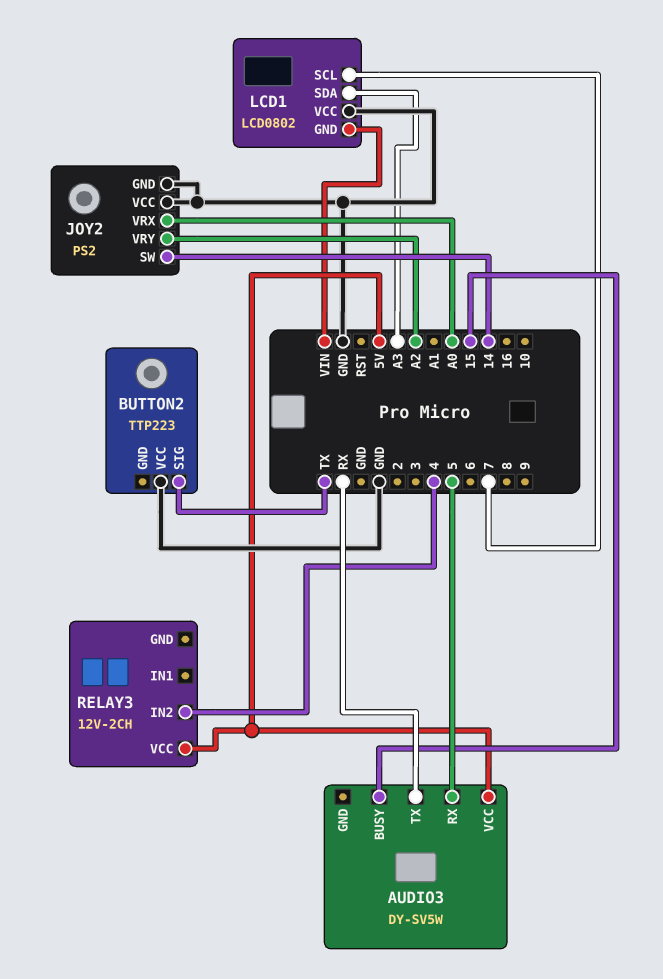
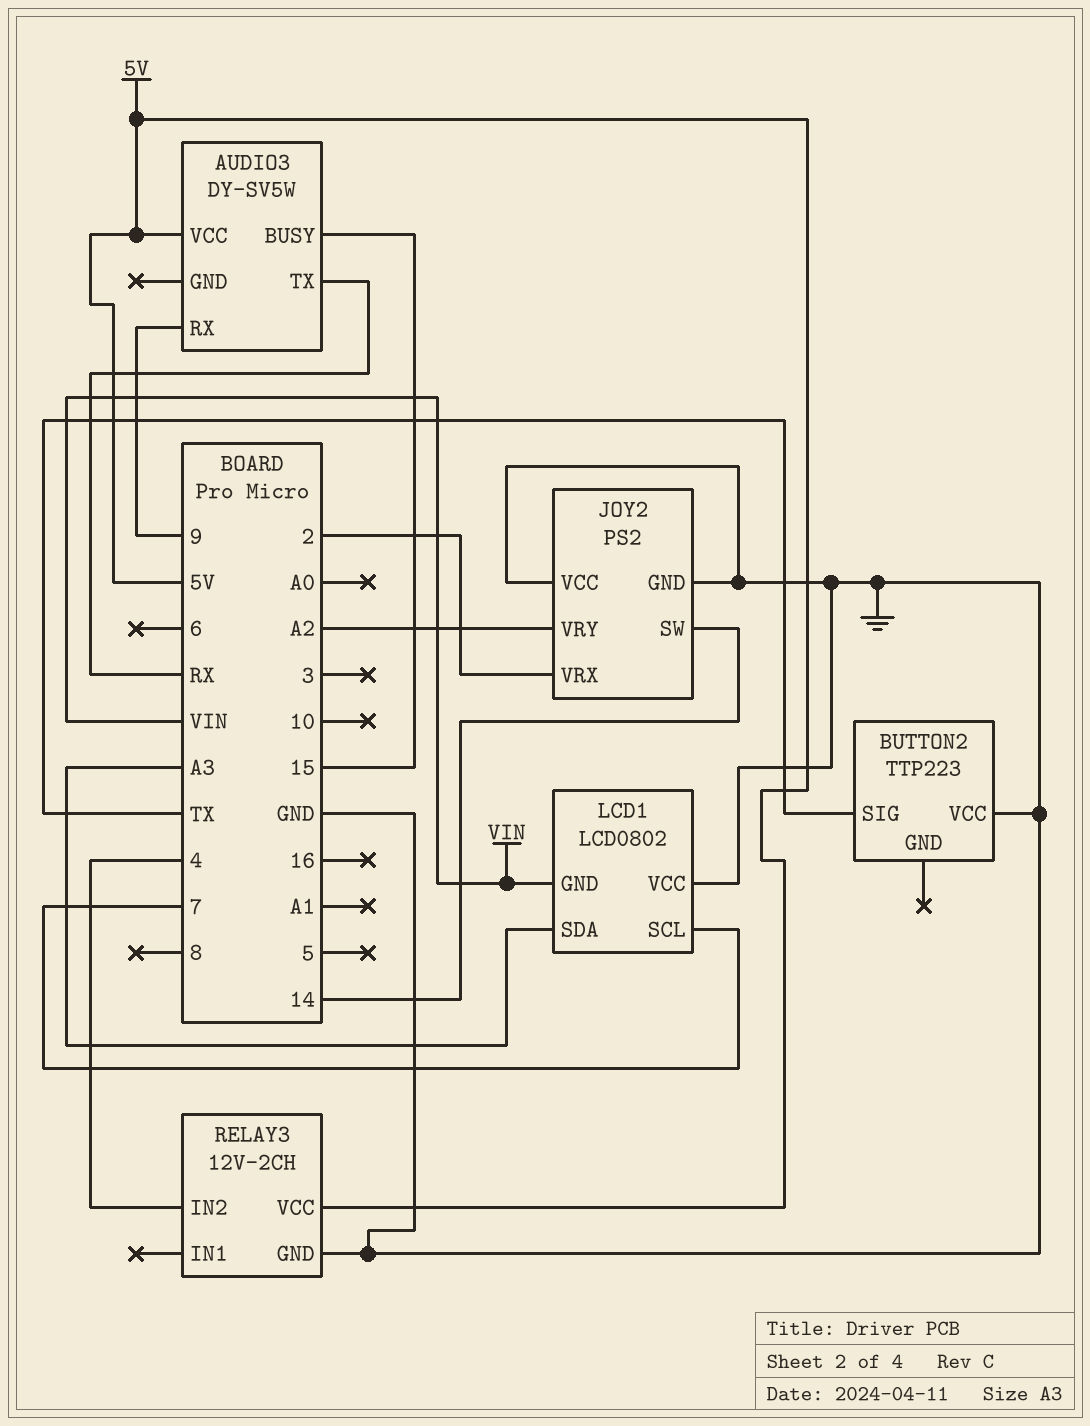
AUDIO3 pin RX: 5 -> 9
JOY2 pin VRX: A0 -> 2
RELAY3 pin GND: none -> GND

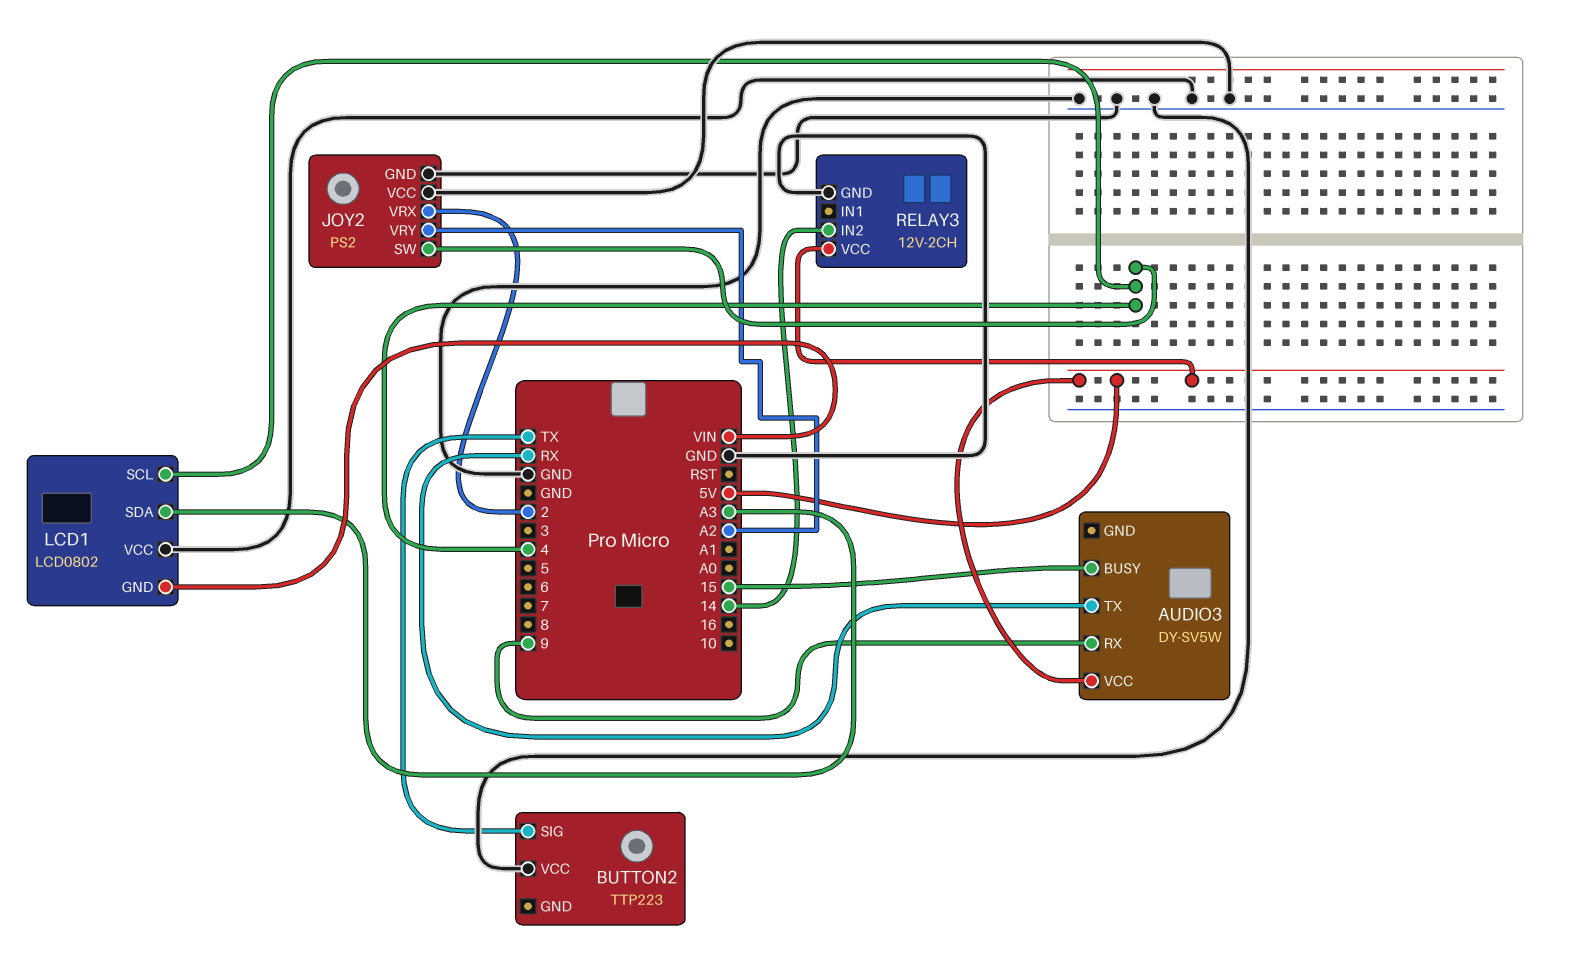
JOY2 pin SW: 14 -> 4
LCD1 pin SCL: 7 -> 4
RELAY3 pin IN2: 4 -> 14

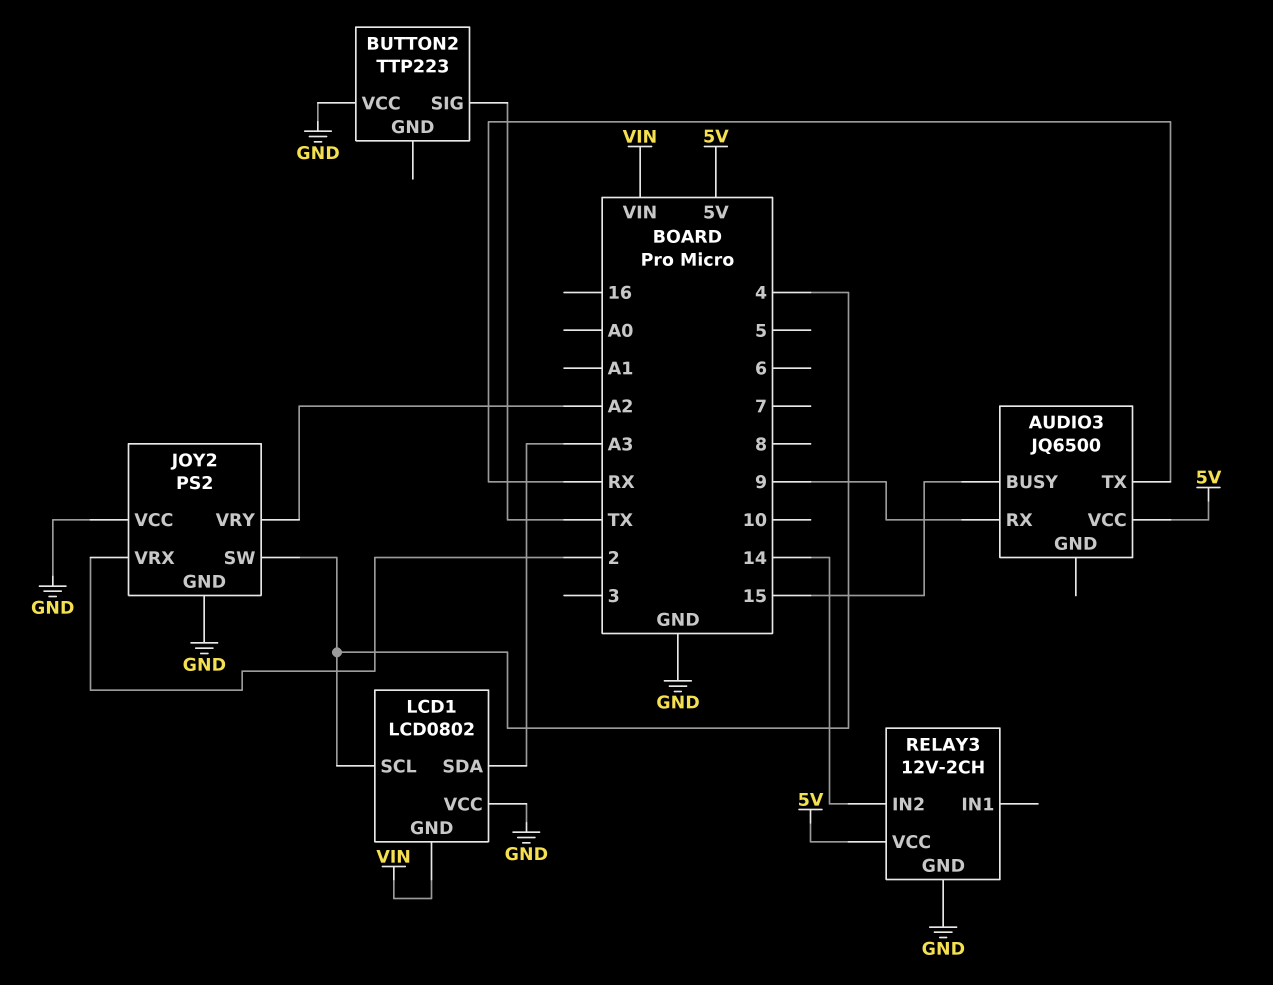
AUDIO3: DY-SV5W -> JQ6500

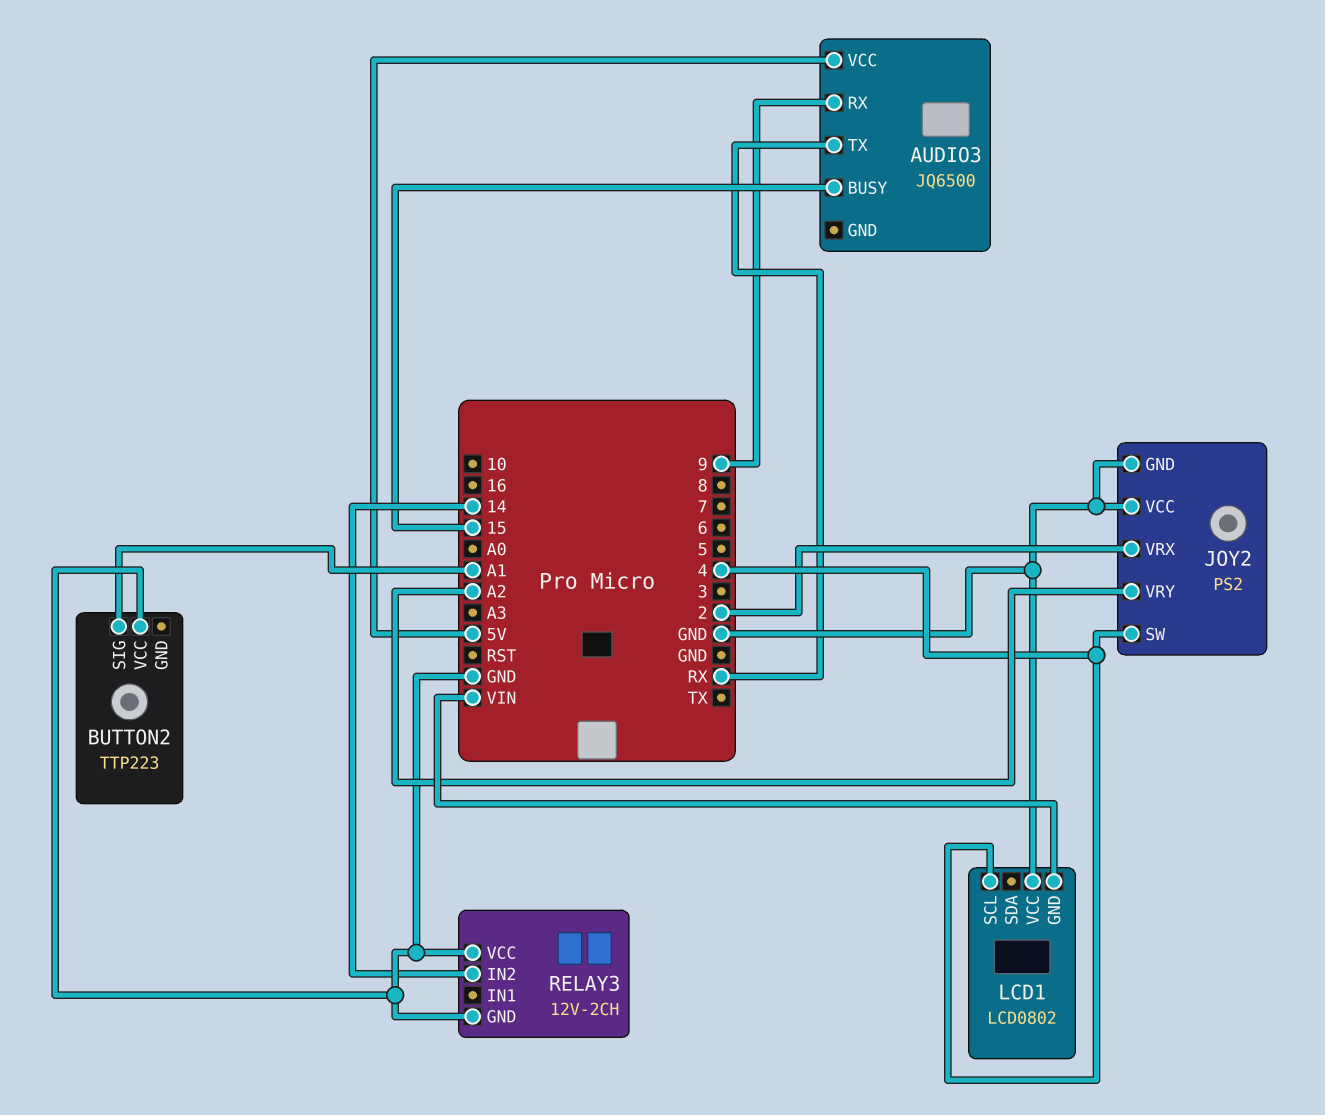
BUTTON2 pin SIG: TX -> A1
LCD1 pin SDA: A3 -> none
RELAY3 pin VCC: 5V -> GND

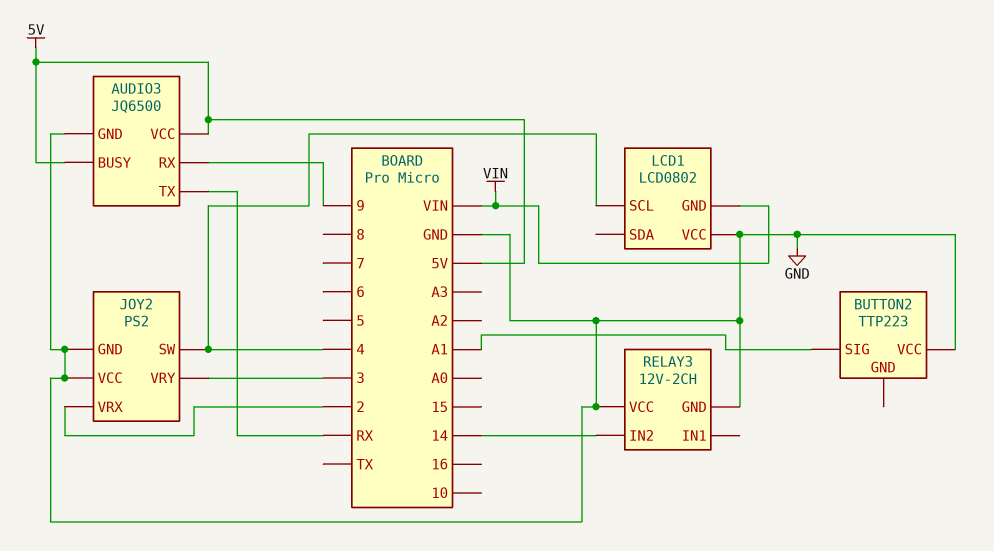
AUDIO3 pin BUSY: 15 -> 5V
AUDIO3 pin GND: none -> GND
JOY2 pin VRY: A2 -> 3

